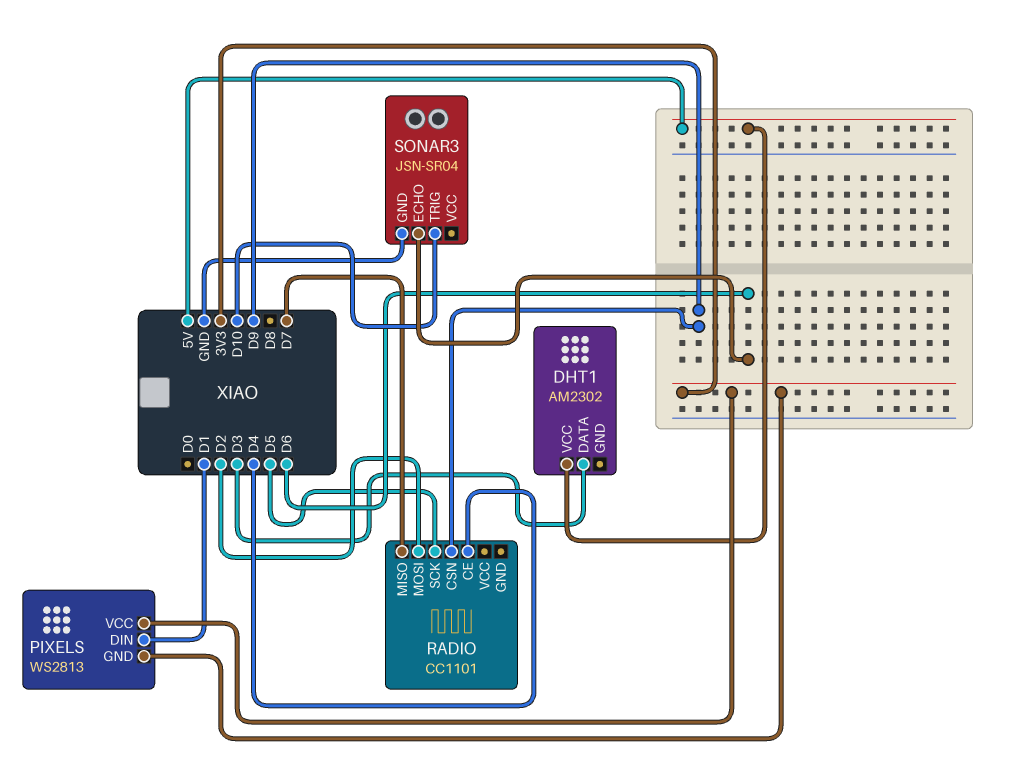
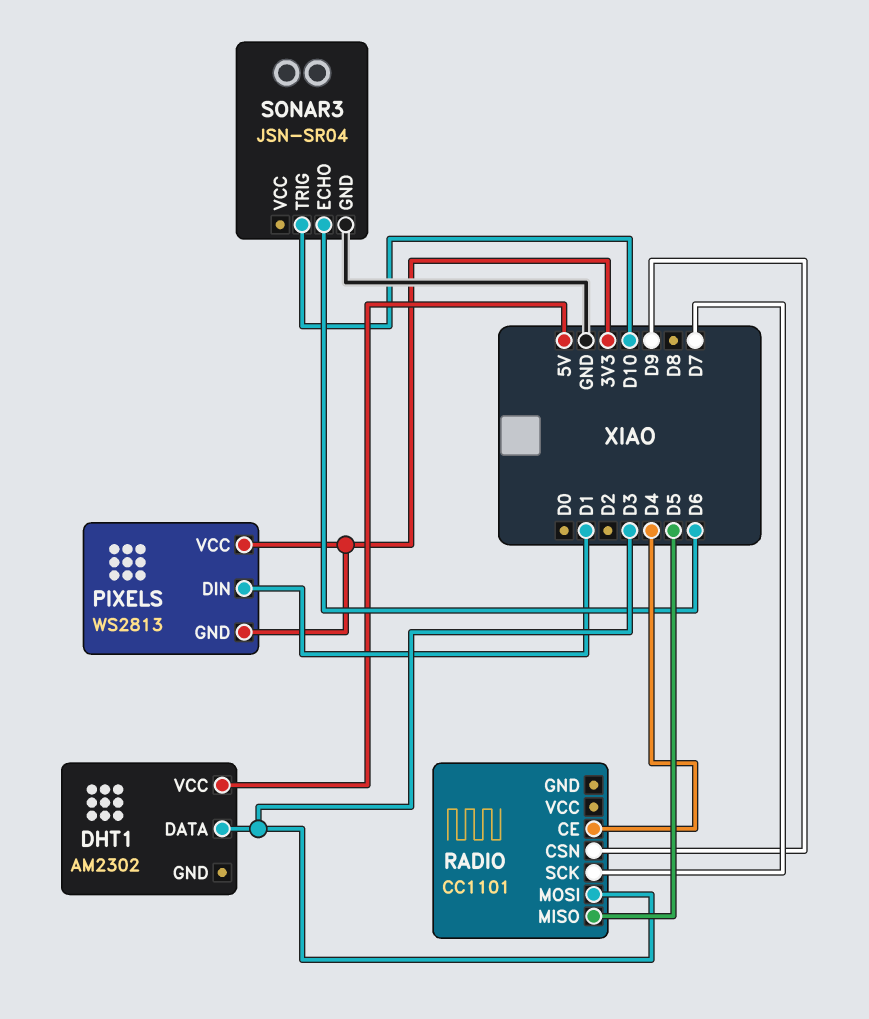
RADIO pin MISO: D7 -> D5
RADIO pin MOSI: D2 -> D3
RADIO pin SCK: D5 -> D7

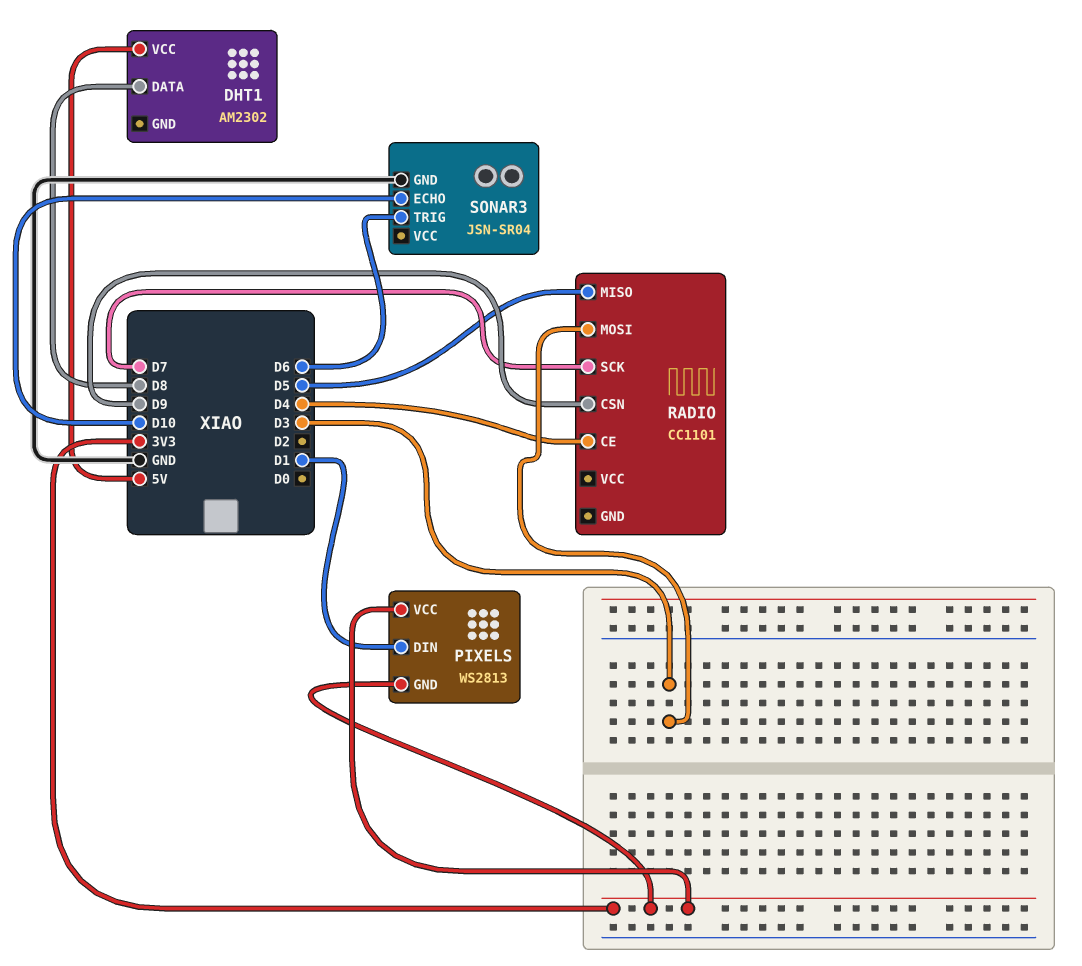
DHT1 pin DATA: D3 -> D8
SONAR3 pin ECHO: D6 -> D10
SONAR3 pin TRIG: D10 -> D6

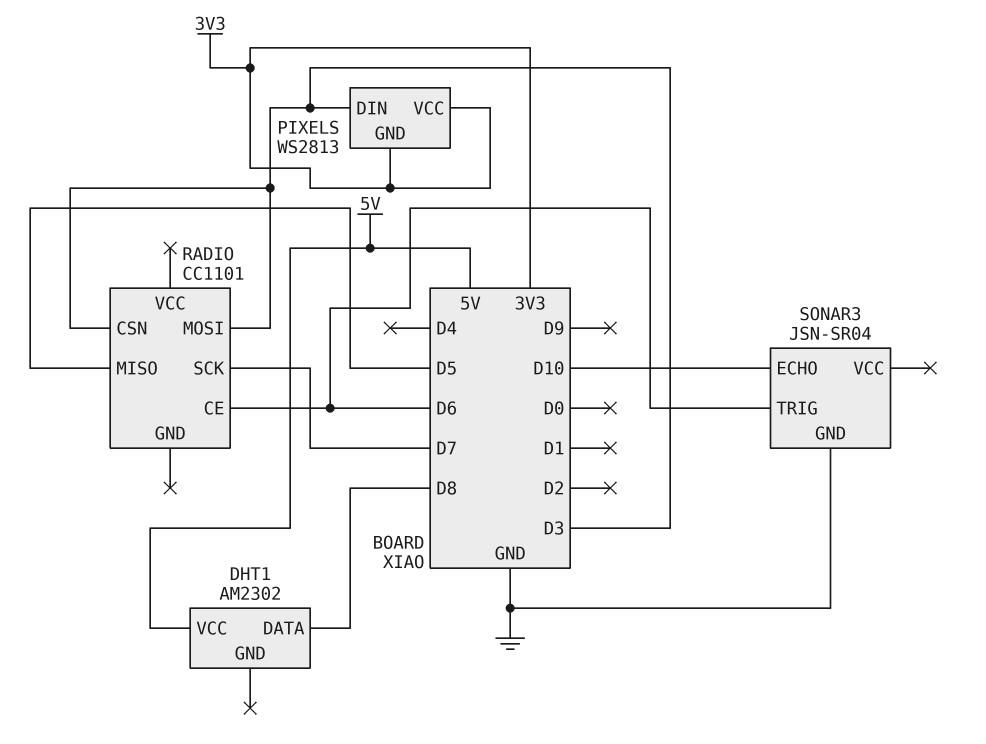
PIXELS pin DIN: D1 -> D3
RADIO pin CE: D4 -> D6
RADIO pin CSN: D9 -> D3

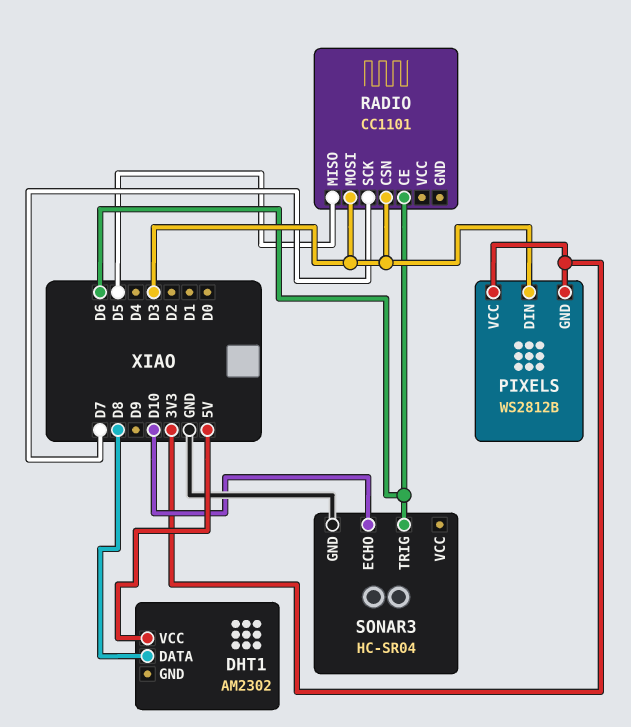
PIXELS: WS2813 -> WS2812B
SONAR3: JSN-SR04 -> HC-SR04

